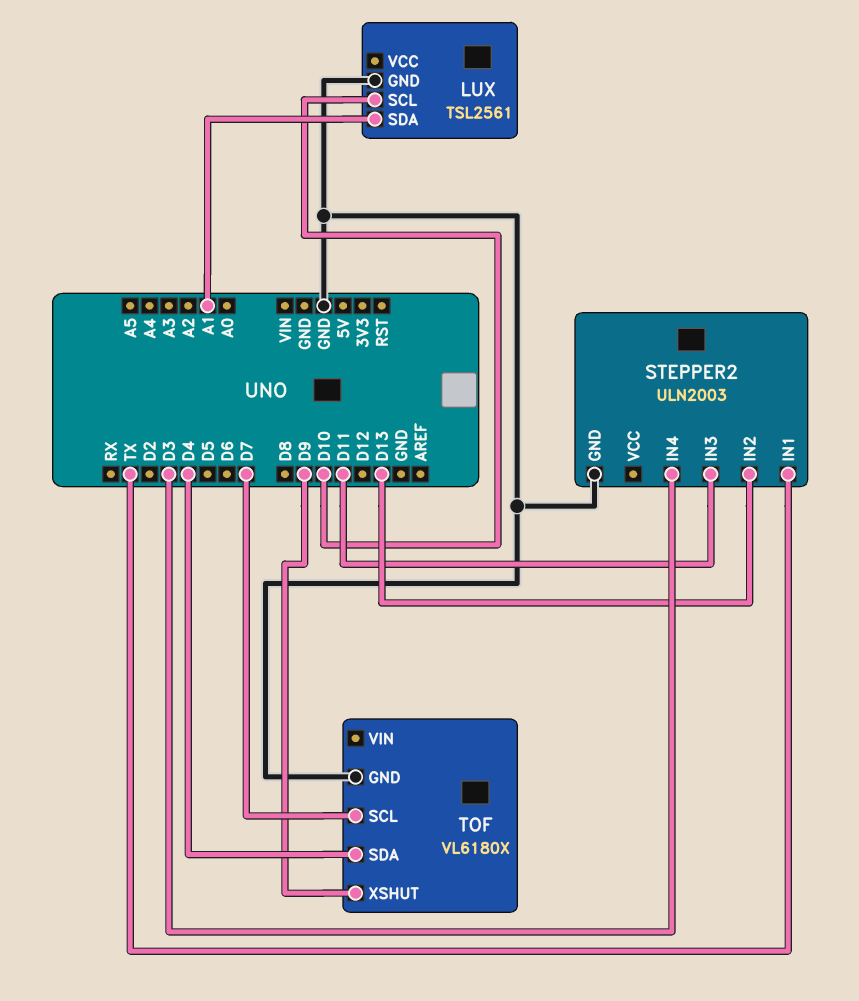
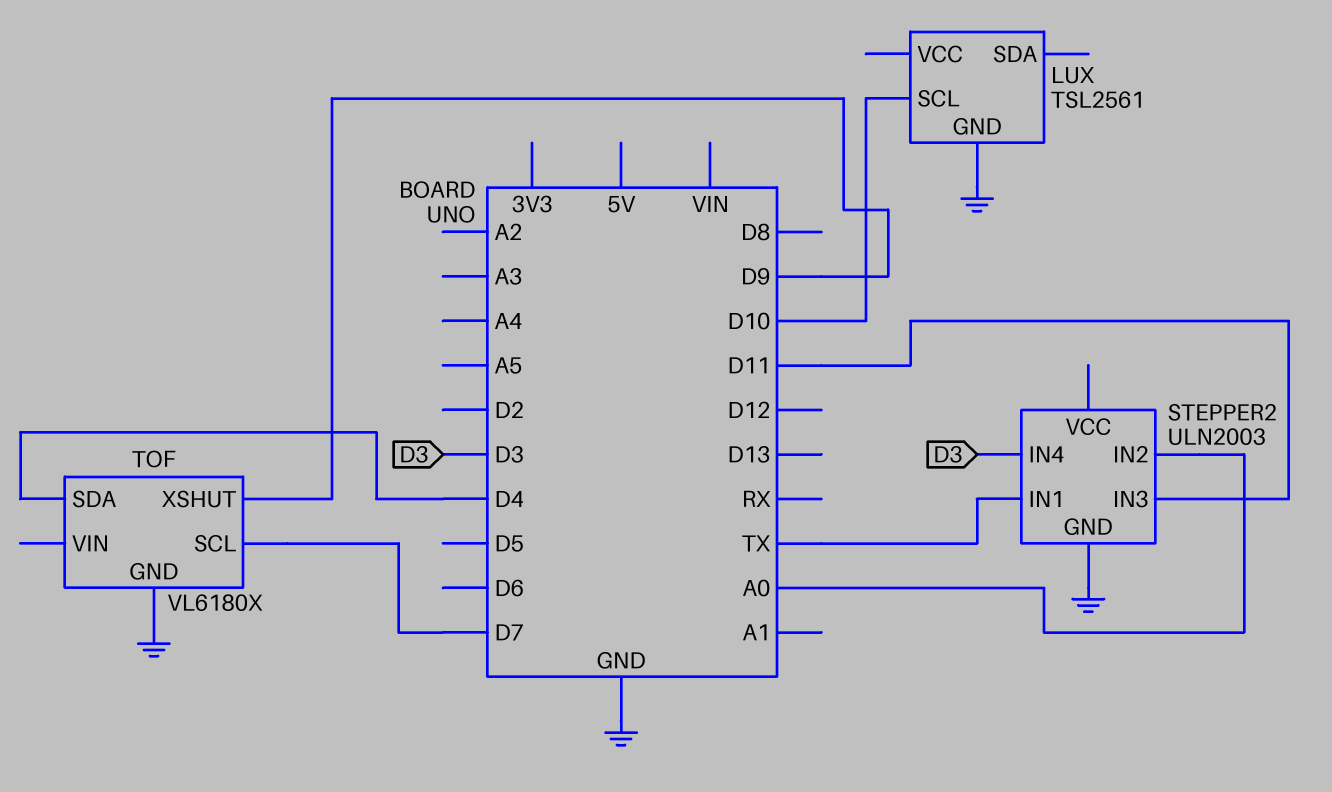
LUX pin SDA: A1 -> none
STEPPER2 pin IN2: D13 -> A0

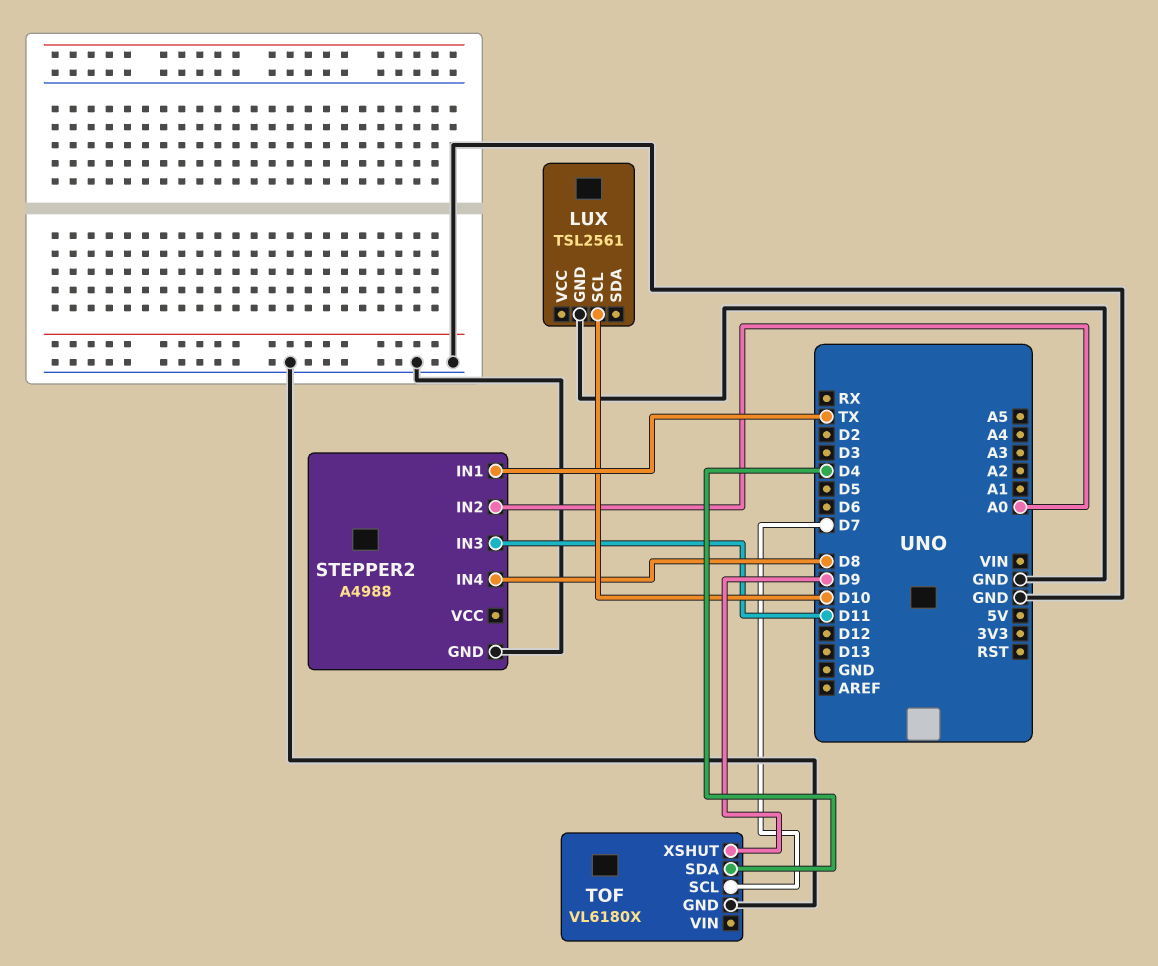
STEPPER2: ULN2003 -> A4988
STEPPER2 pin IN4: D3 -> D8

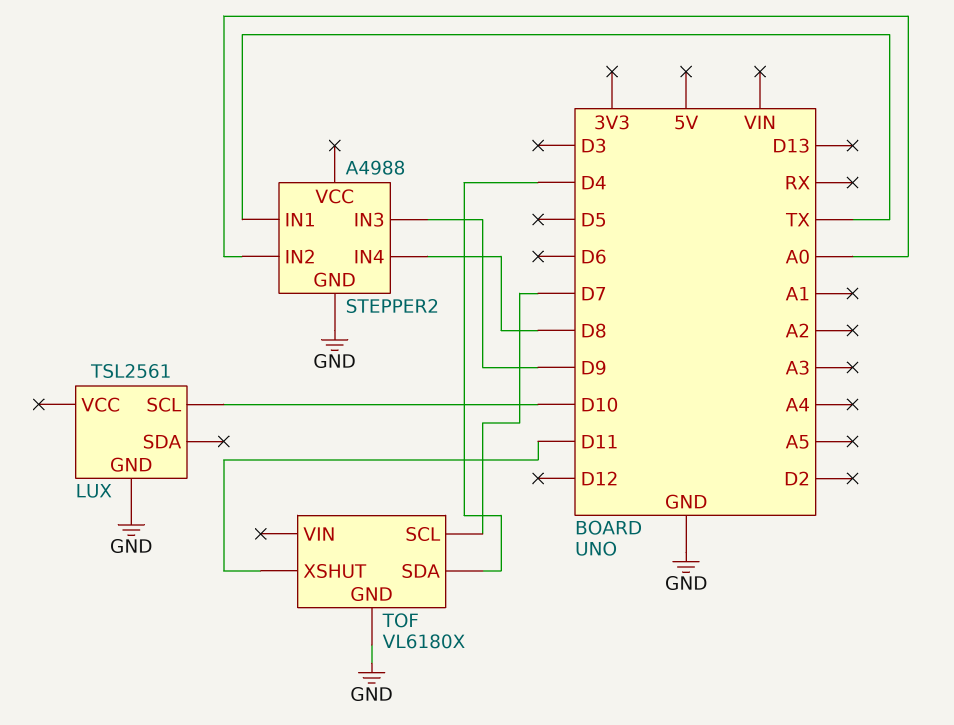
STEPPER2 pin IN3: D11 -> D9
TOF pin XSHUT: D9 -> D11

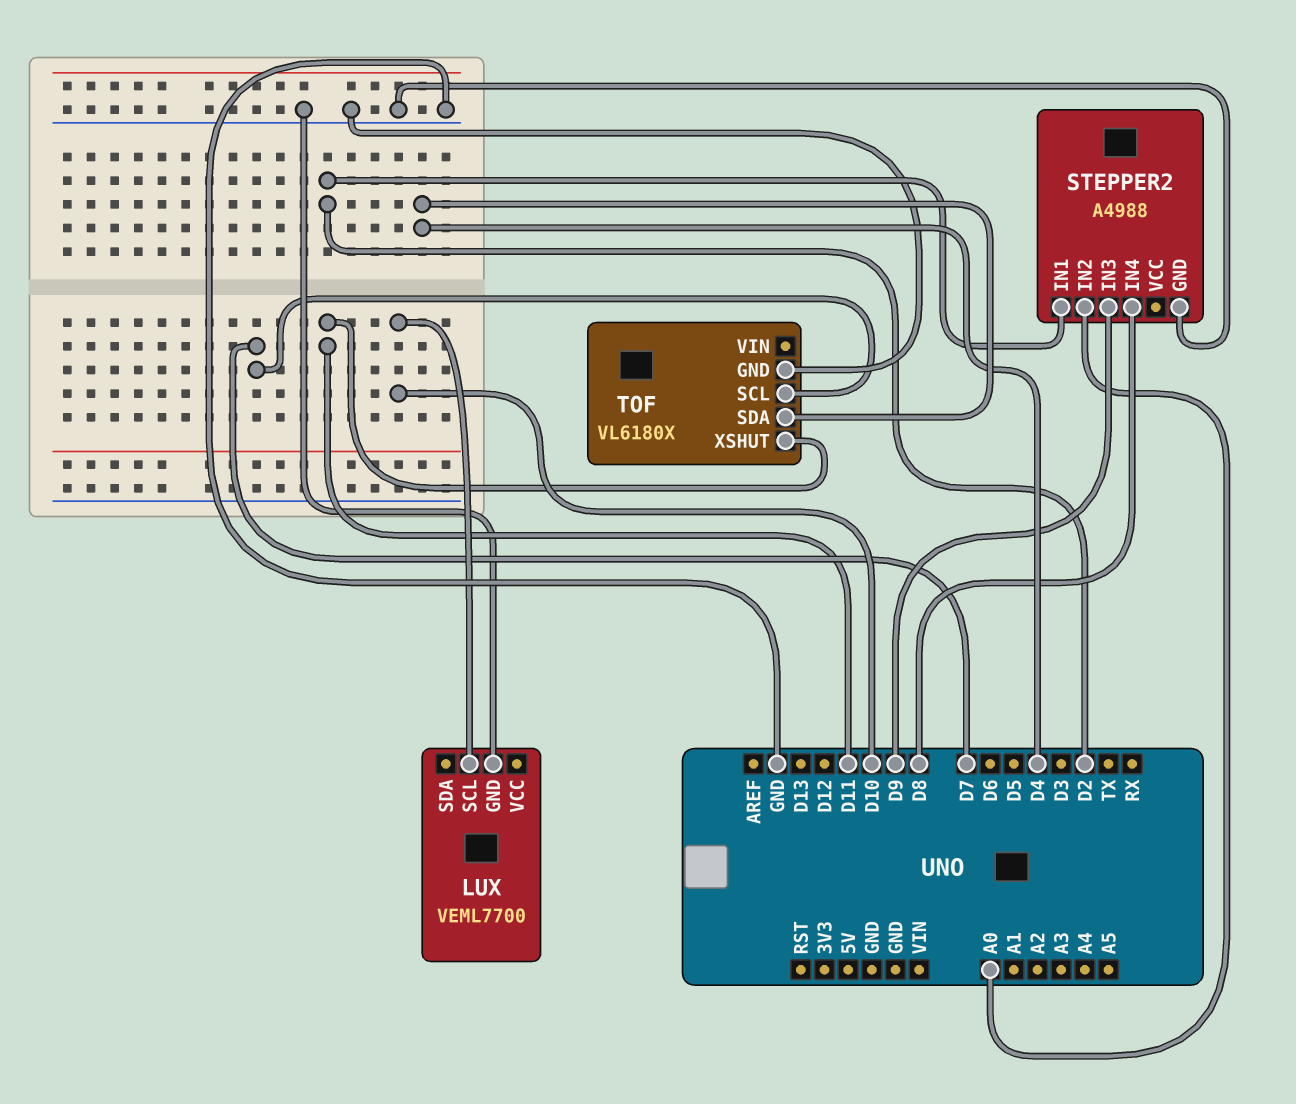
LUX: TSL2561 -> VEML7700
STEPPER2 pin IN1: TX -> D2

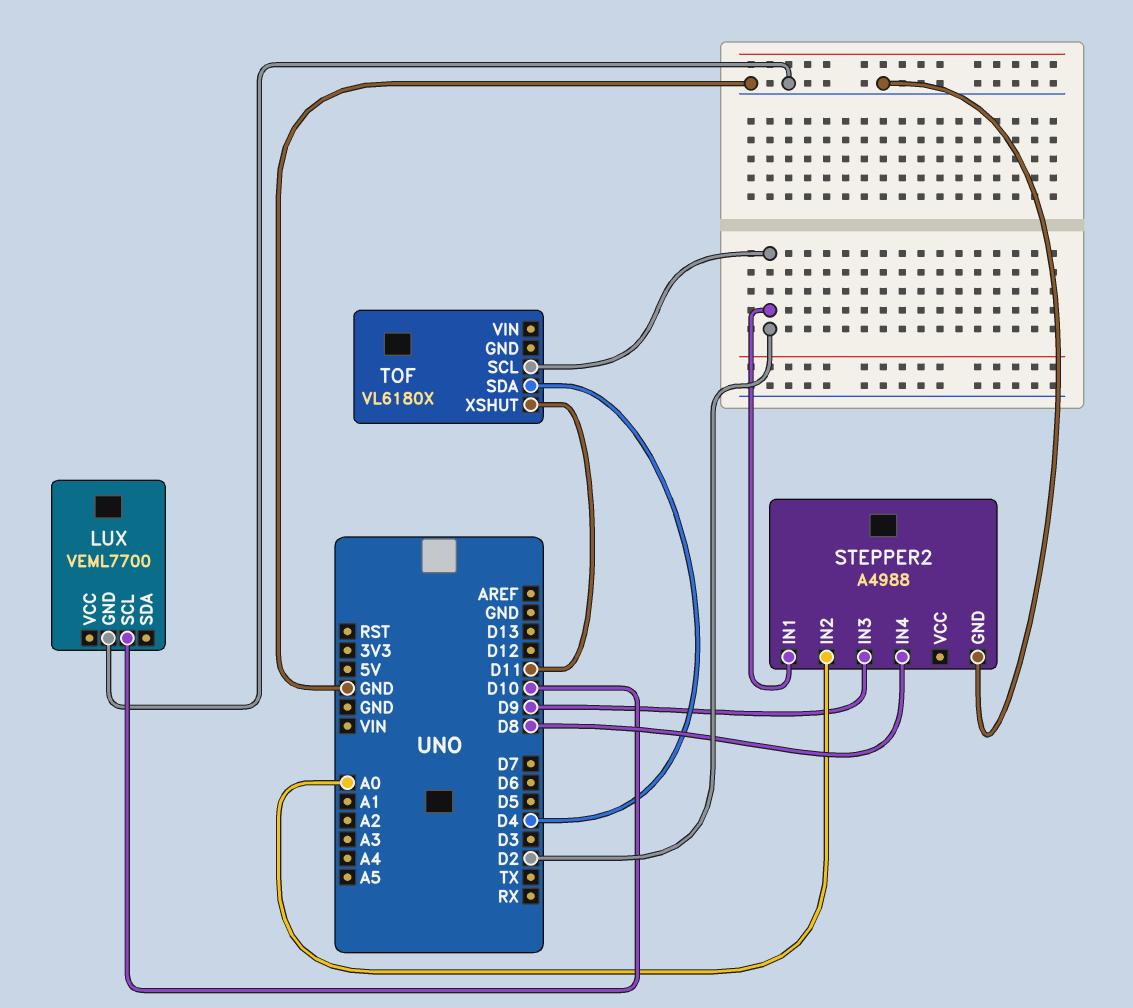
TOF pin GND: GND -> none
TOF pin SCL: D7 -> D2

